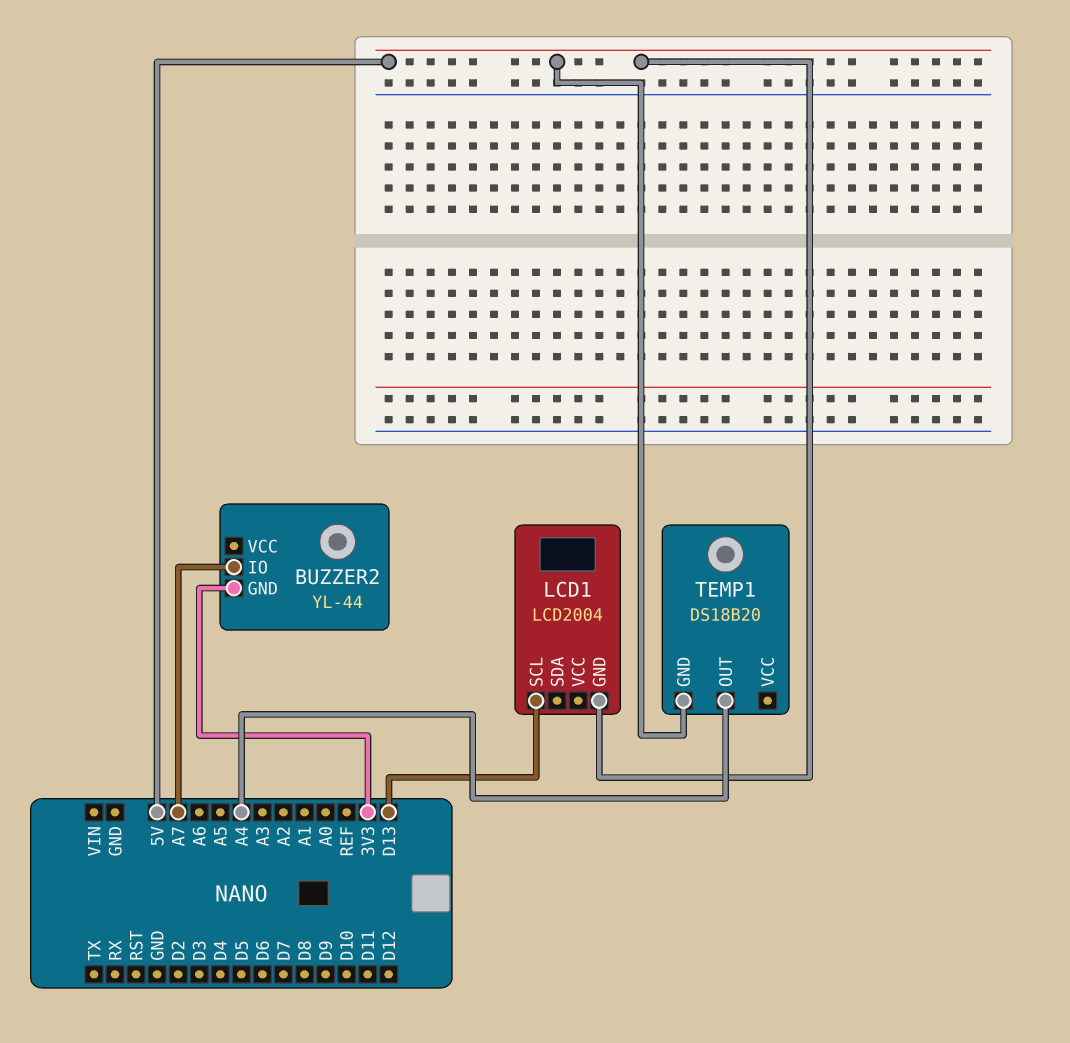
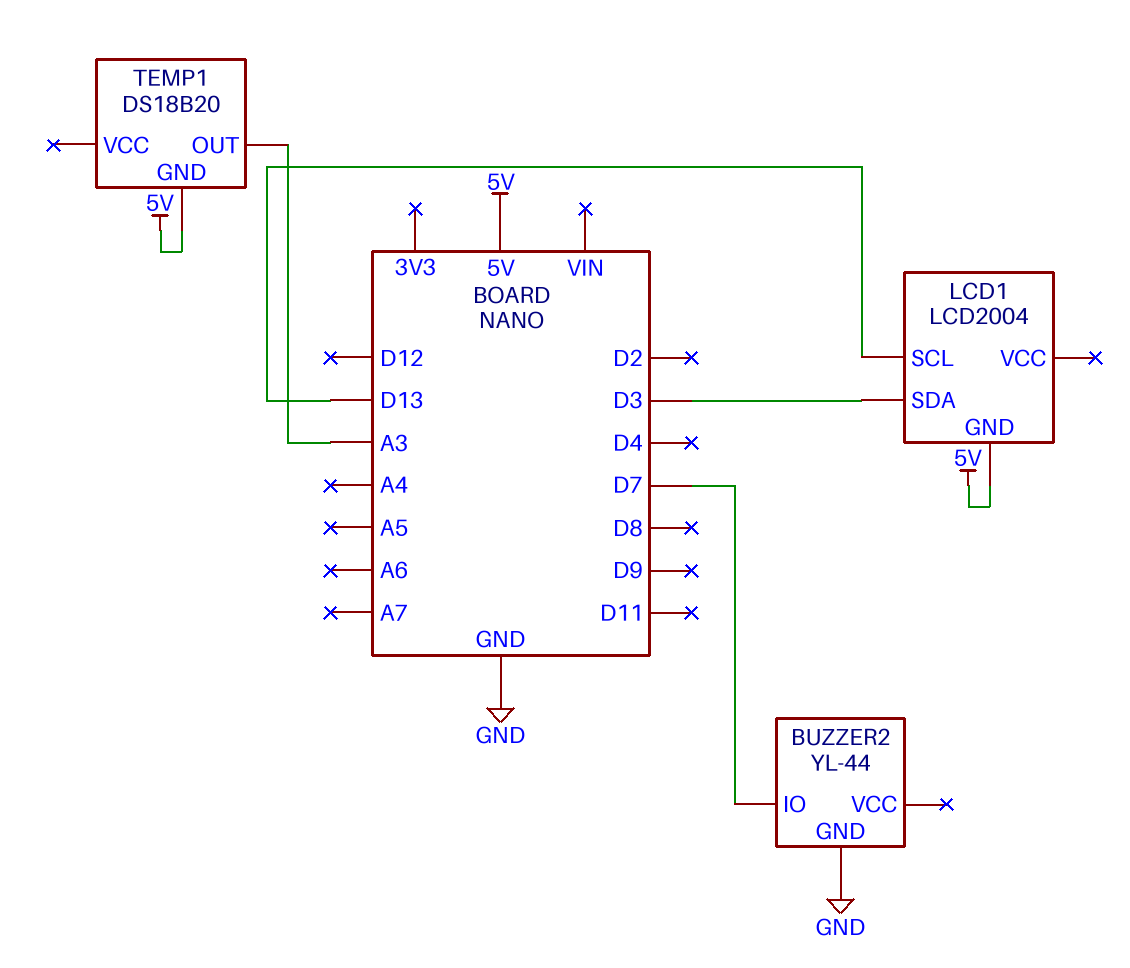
BUZZER2 pin GND: 3V3 -> GND
BUZZER2 pin IO: A7 -> D7
LCD1 pin SDA: none -> D3
TEMP1 pin OUT: A4 -> A3

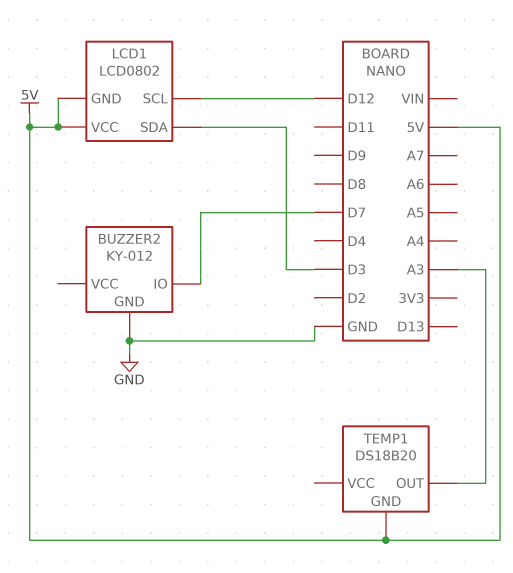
BUZZER2: YL-44 -> KY-012
LCD1: LCD2004 -> LCD0802
LCD1 pin SCL: D13 -> D12
LCD1 pin VCC: none -> 5V

